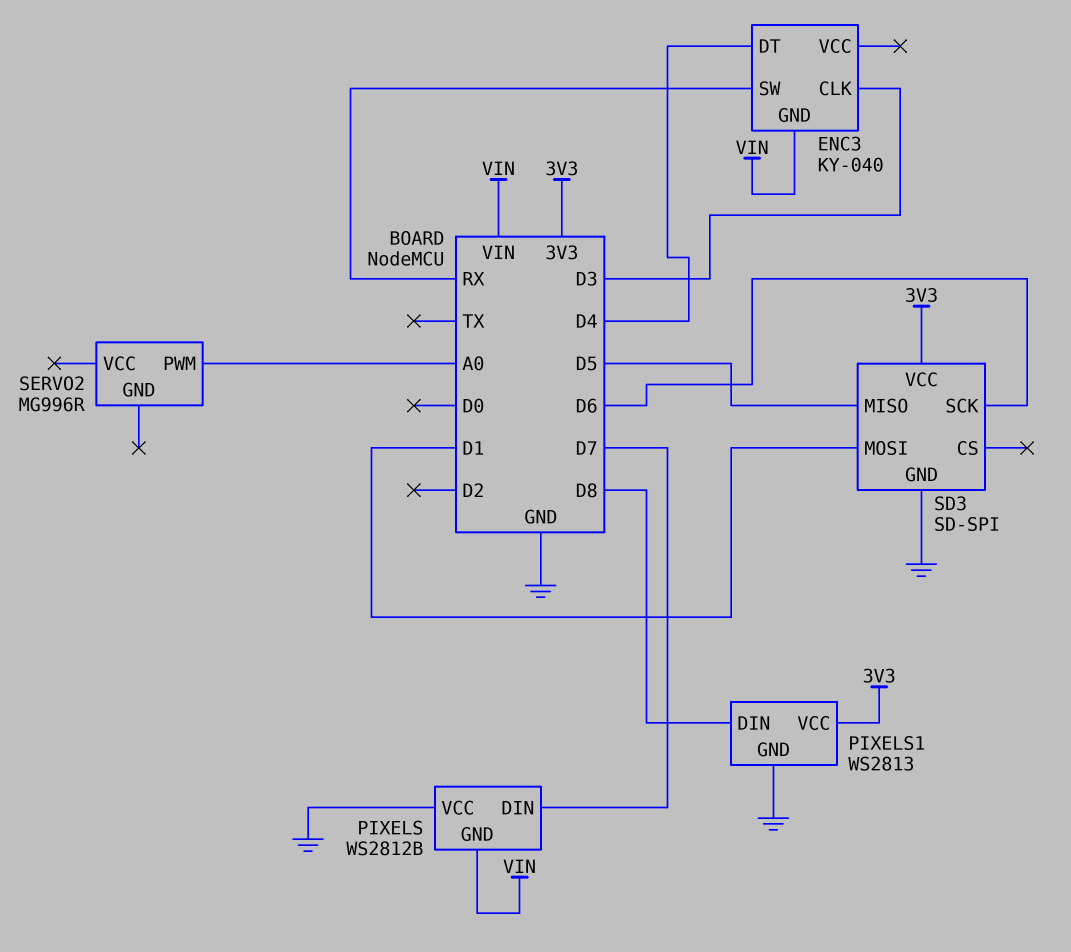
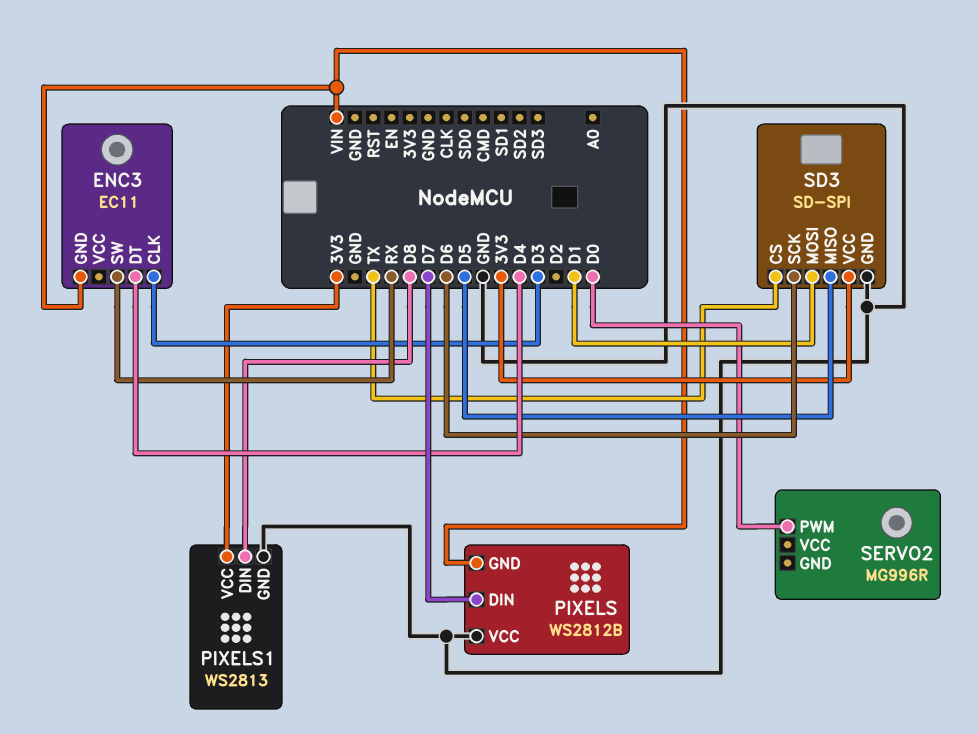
ENC3: KY-040 -> EC11
SD3 pin CS: none -> TX
SERVO2 pin PWM: A0 -> D0

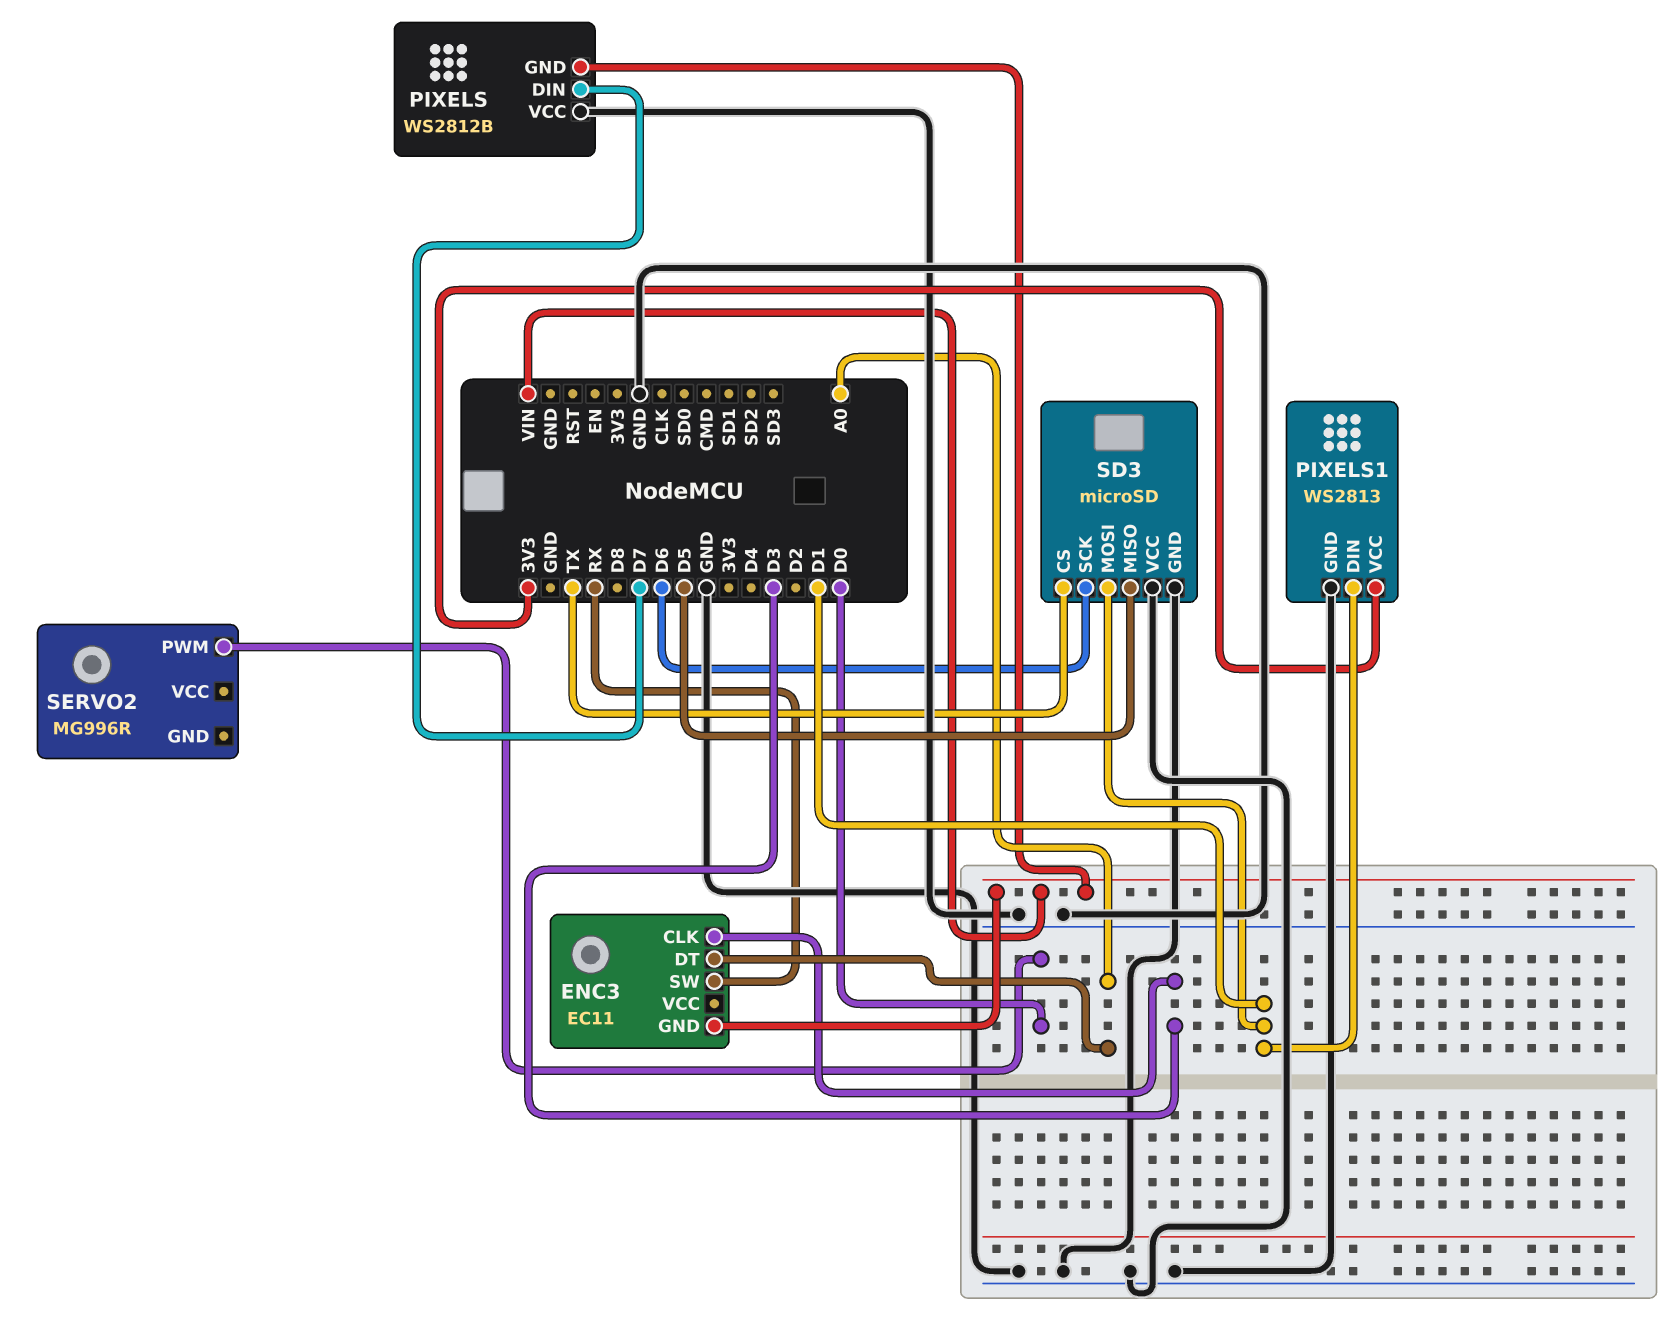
ENC3 pin DT: D4 -> A0
PIXELS1 pin DIN: D8 -> D1
SD3: SD-SPI -> microSD
SD3 pin VCC: 3V3 -> GND

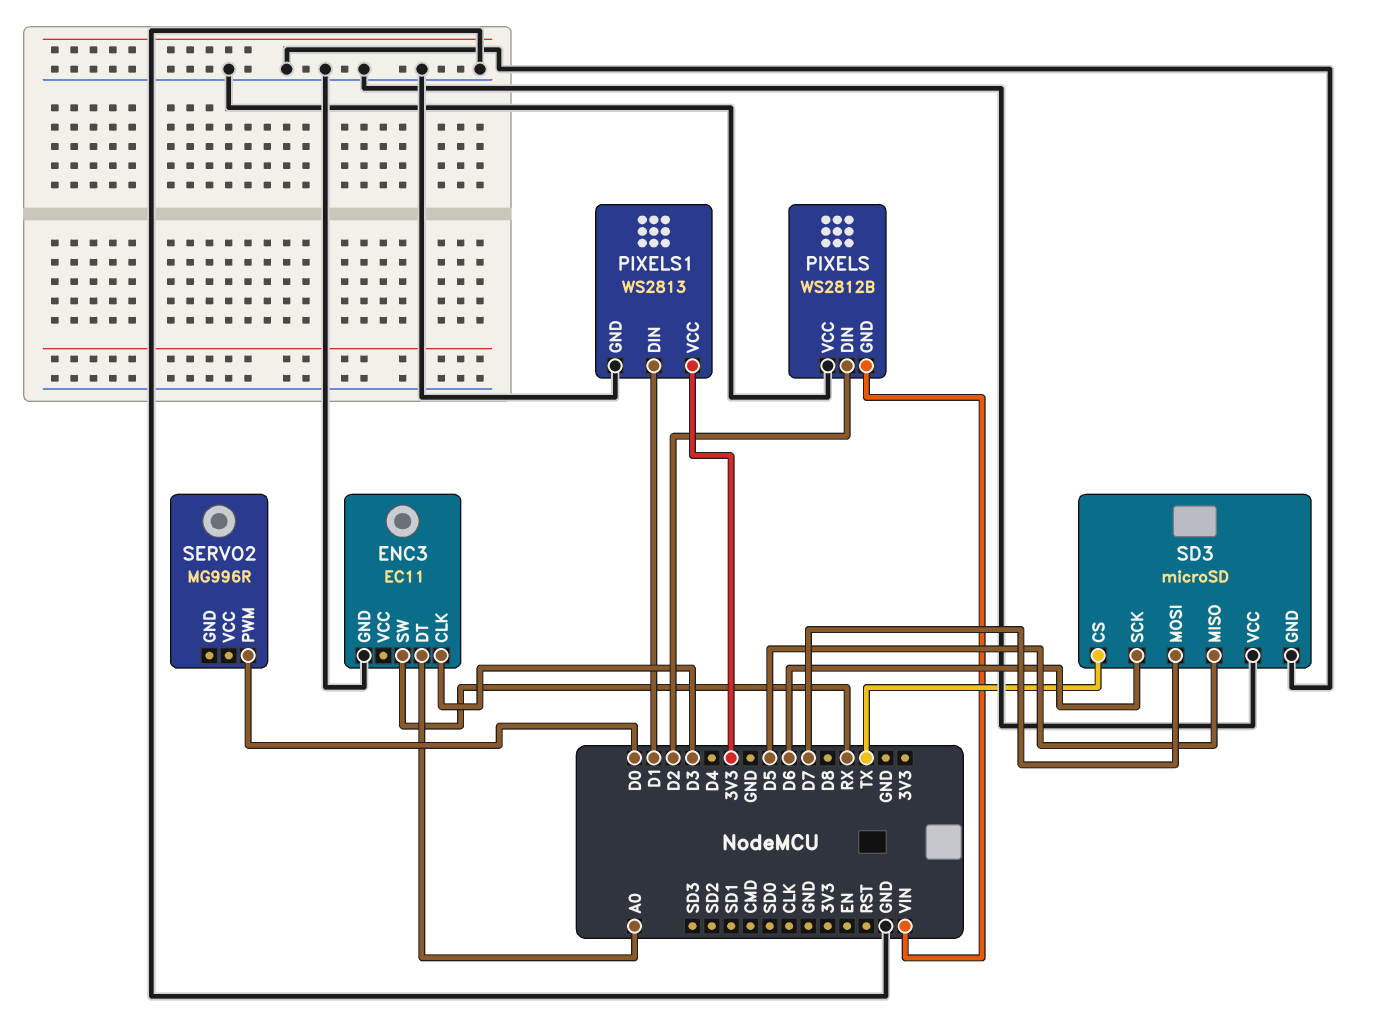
ENC3 pin GND: VIN -> GND
PIXELS pin DIN: D7 -> D2
SD3 pin MOSI: D1 -> D7

